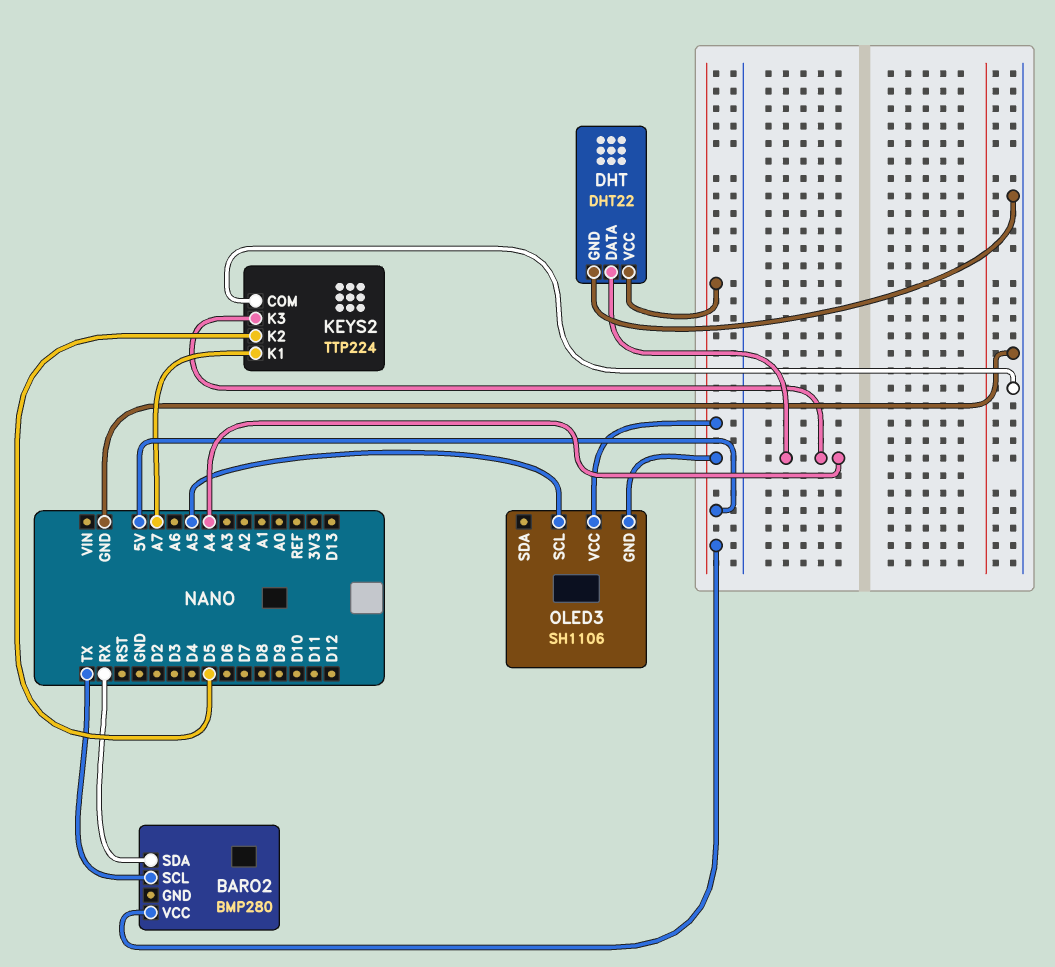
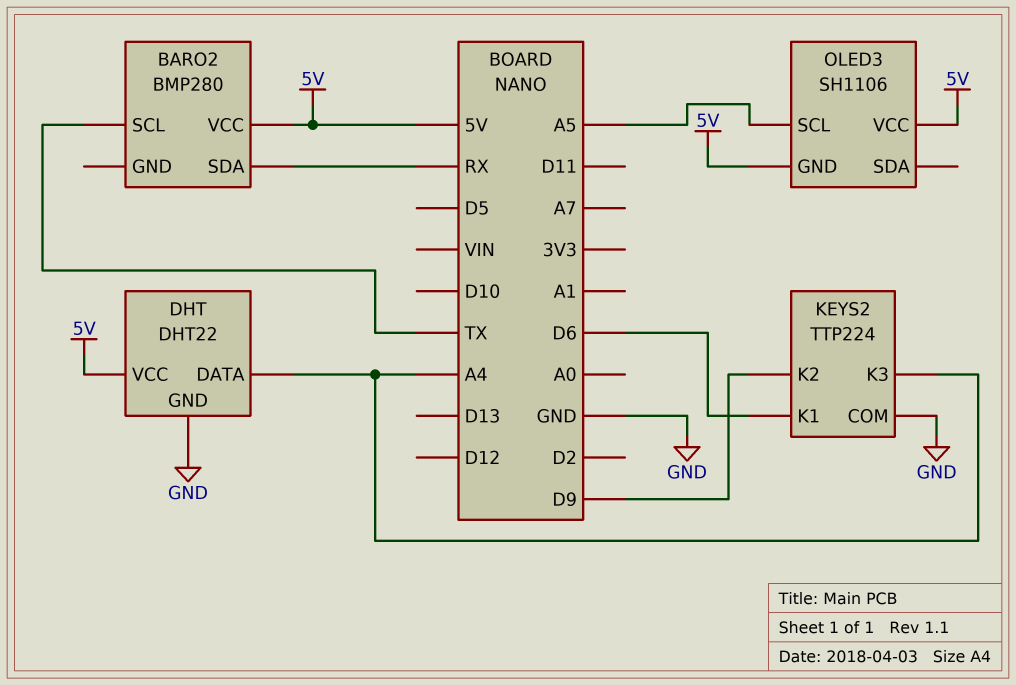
KEYS2 pin K1: A7 -> D6
KEYS2 pin K2: D5 -> D9

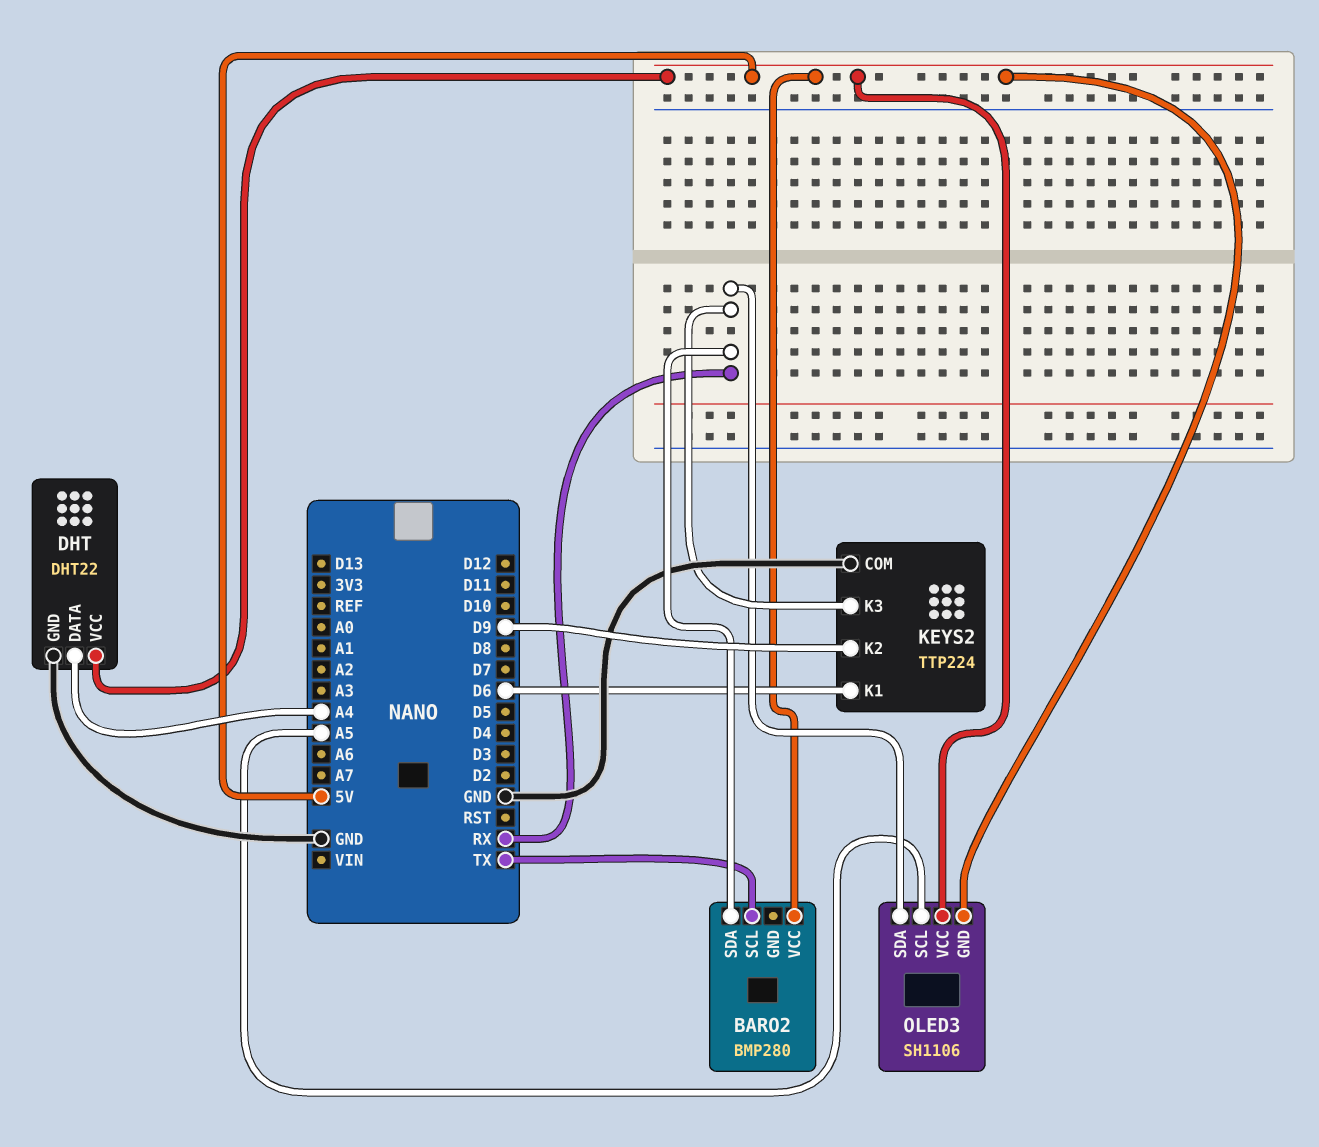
KEYS2 pin K3: A4 -> RX
OLED3 pin SDA: none -> RX

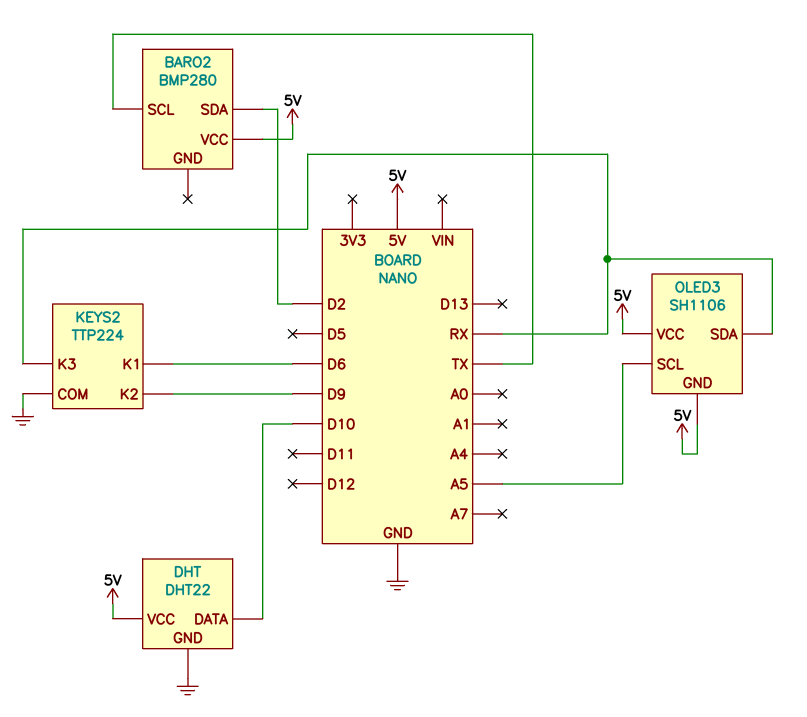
BARO2 pin SDA: RX -> D2
DHT pin DATA: A4 -> D10

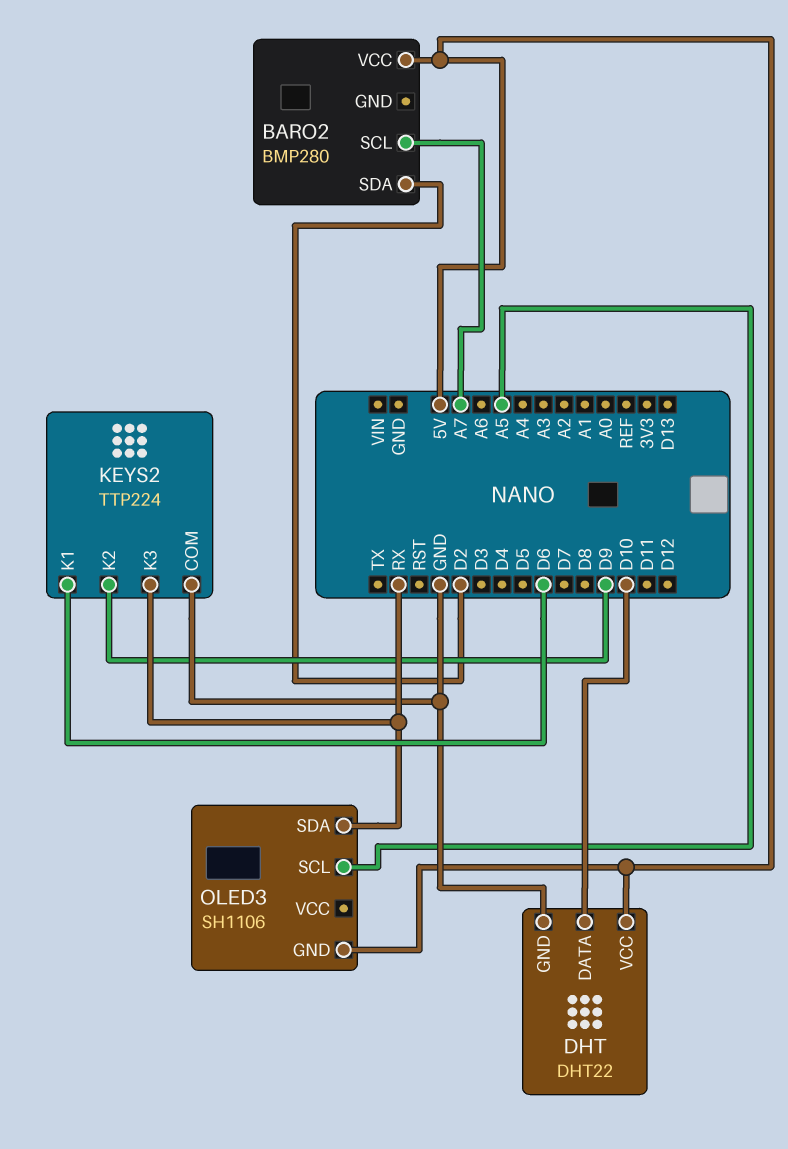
BARO2 pin SCL: TX -> A7
OLED3 pin VCC: 5V -> none

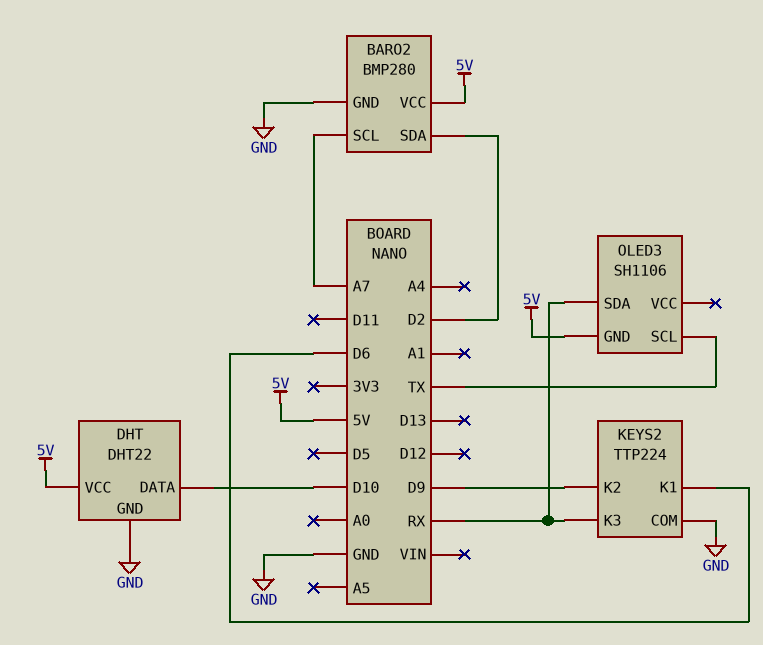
BARO2 pin GND: none -> GND
OLED3 pin SCL: A5 -> TX

